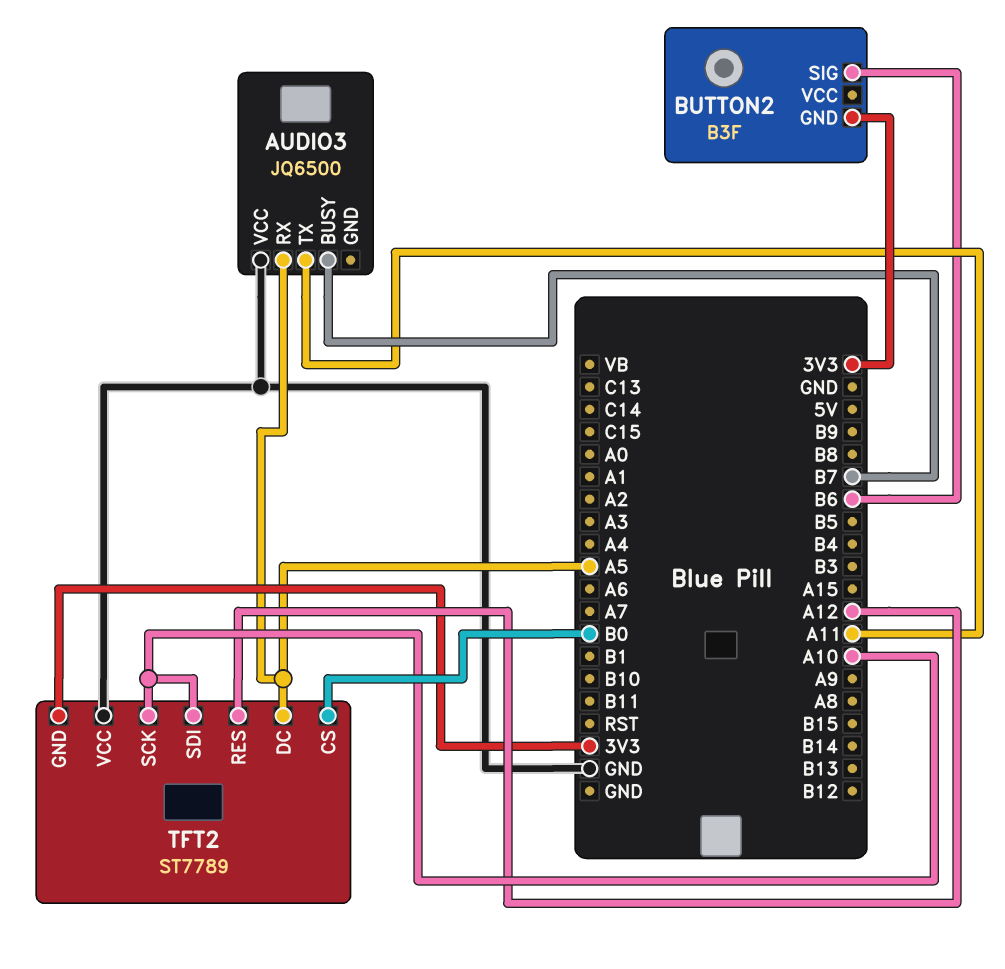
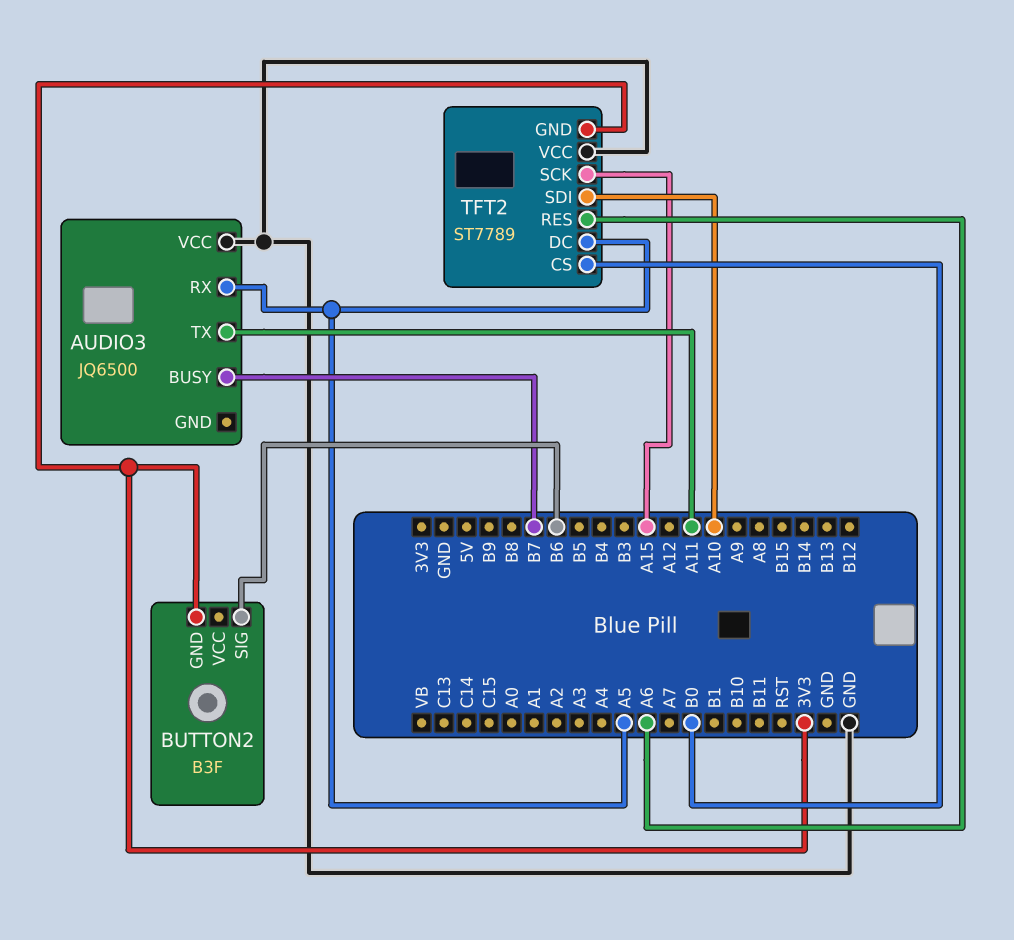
TFT2 pin RES: A12 -> A6
TFT2 pin SCK: A10 -> A15

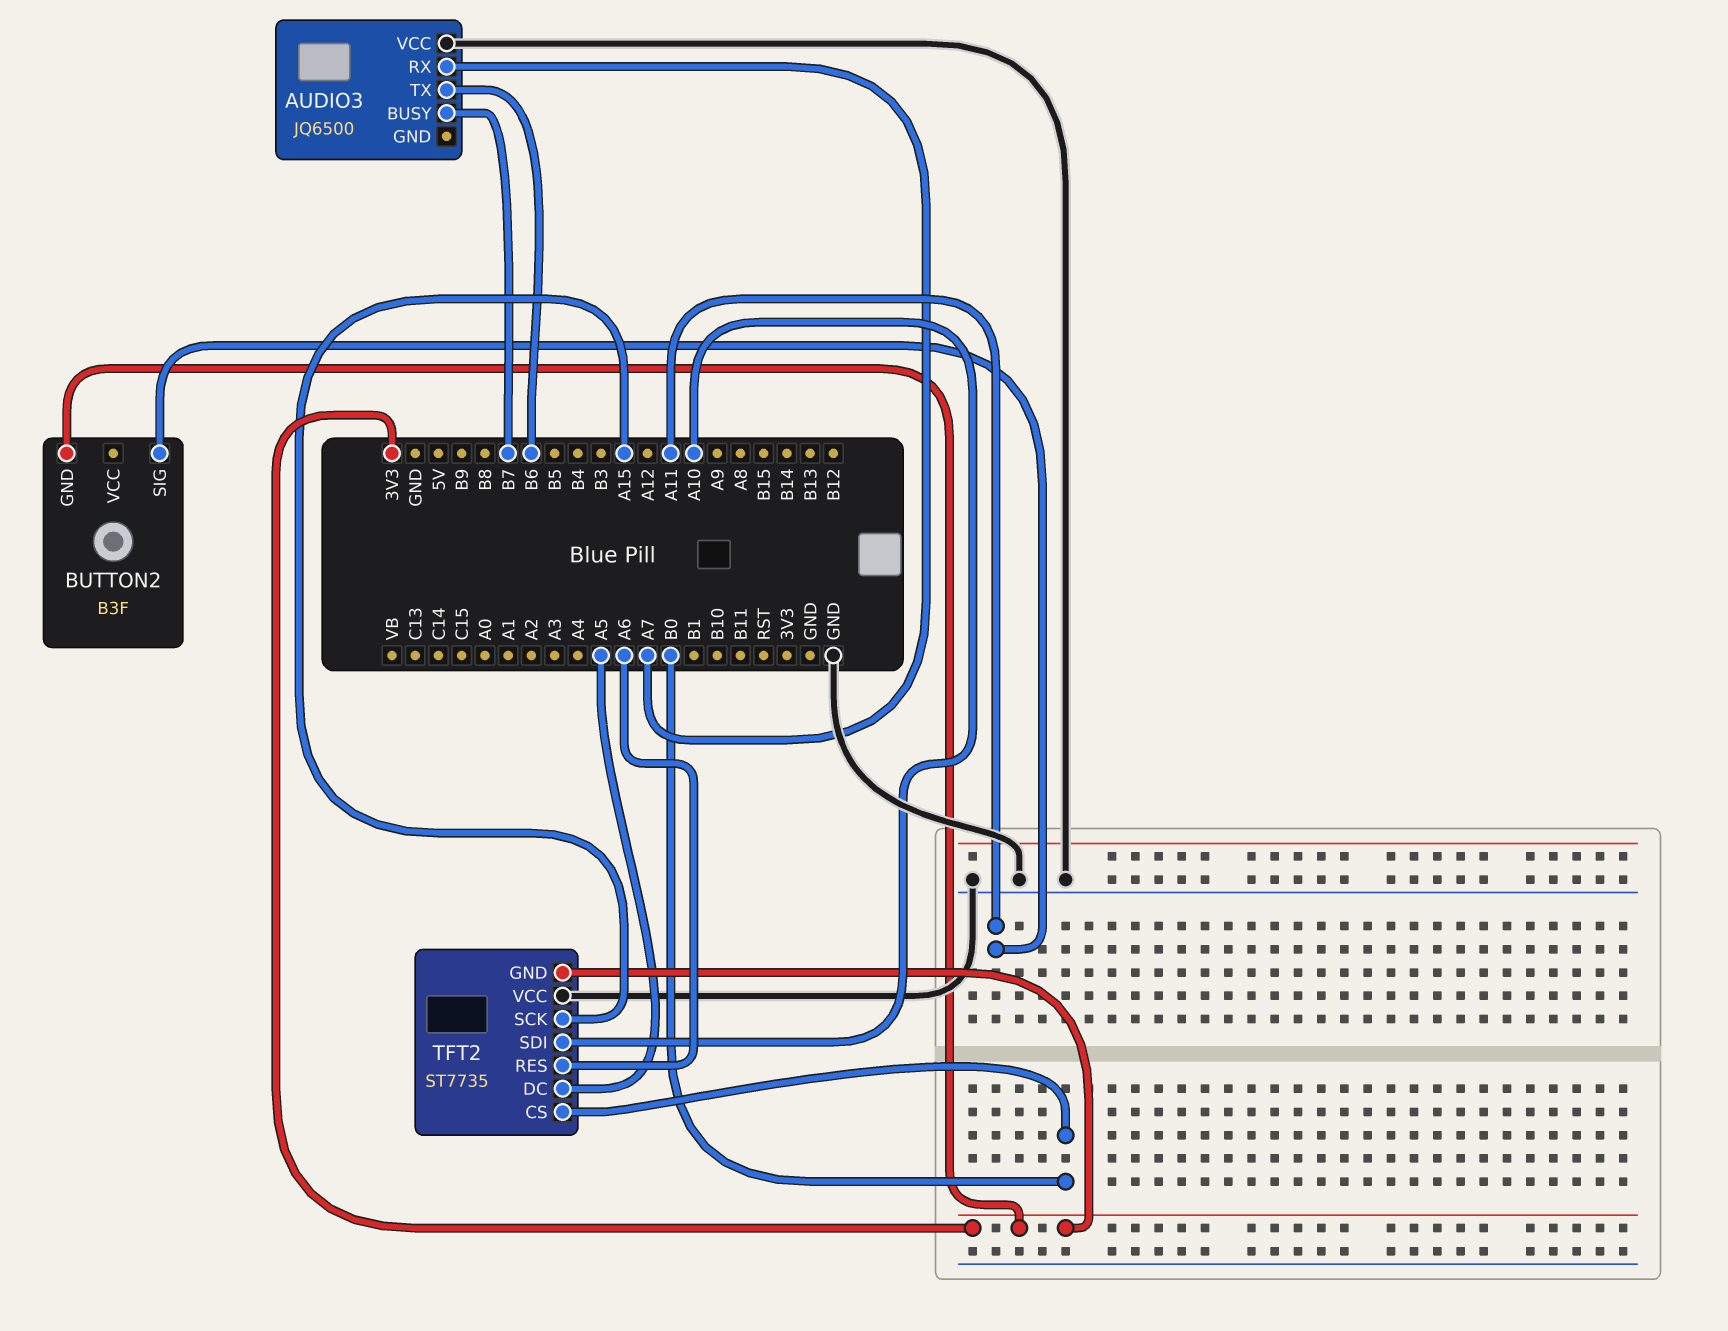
AUDIO3 pin RX: A5 -> A7
AUDIO3 pin TX: A11 -> B6
BUTTON2 pin SIG: B6 -> A11
TFT2: ST7789 -> ST7735

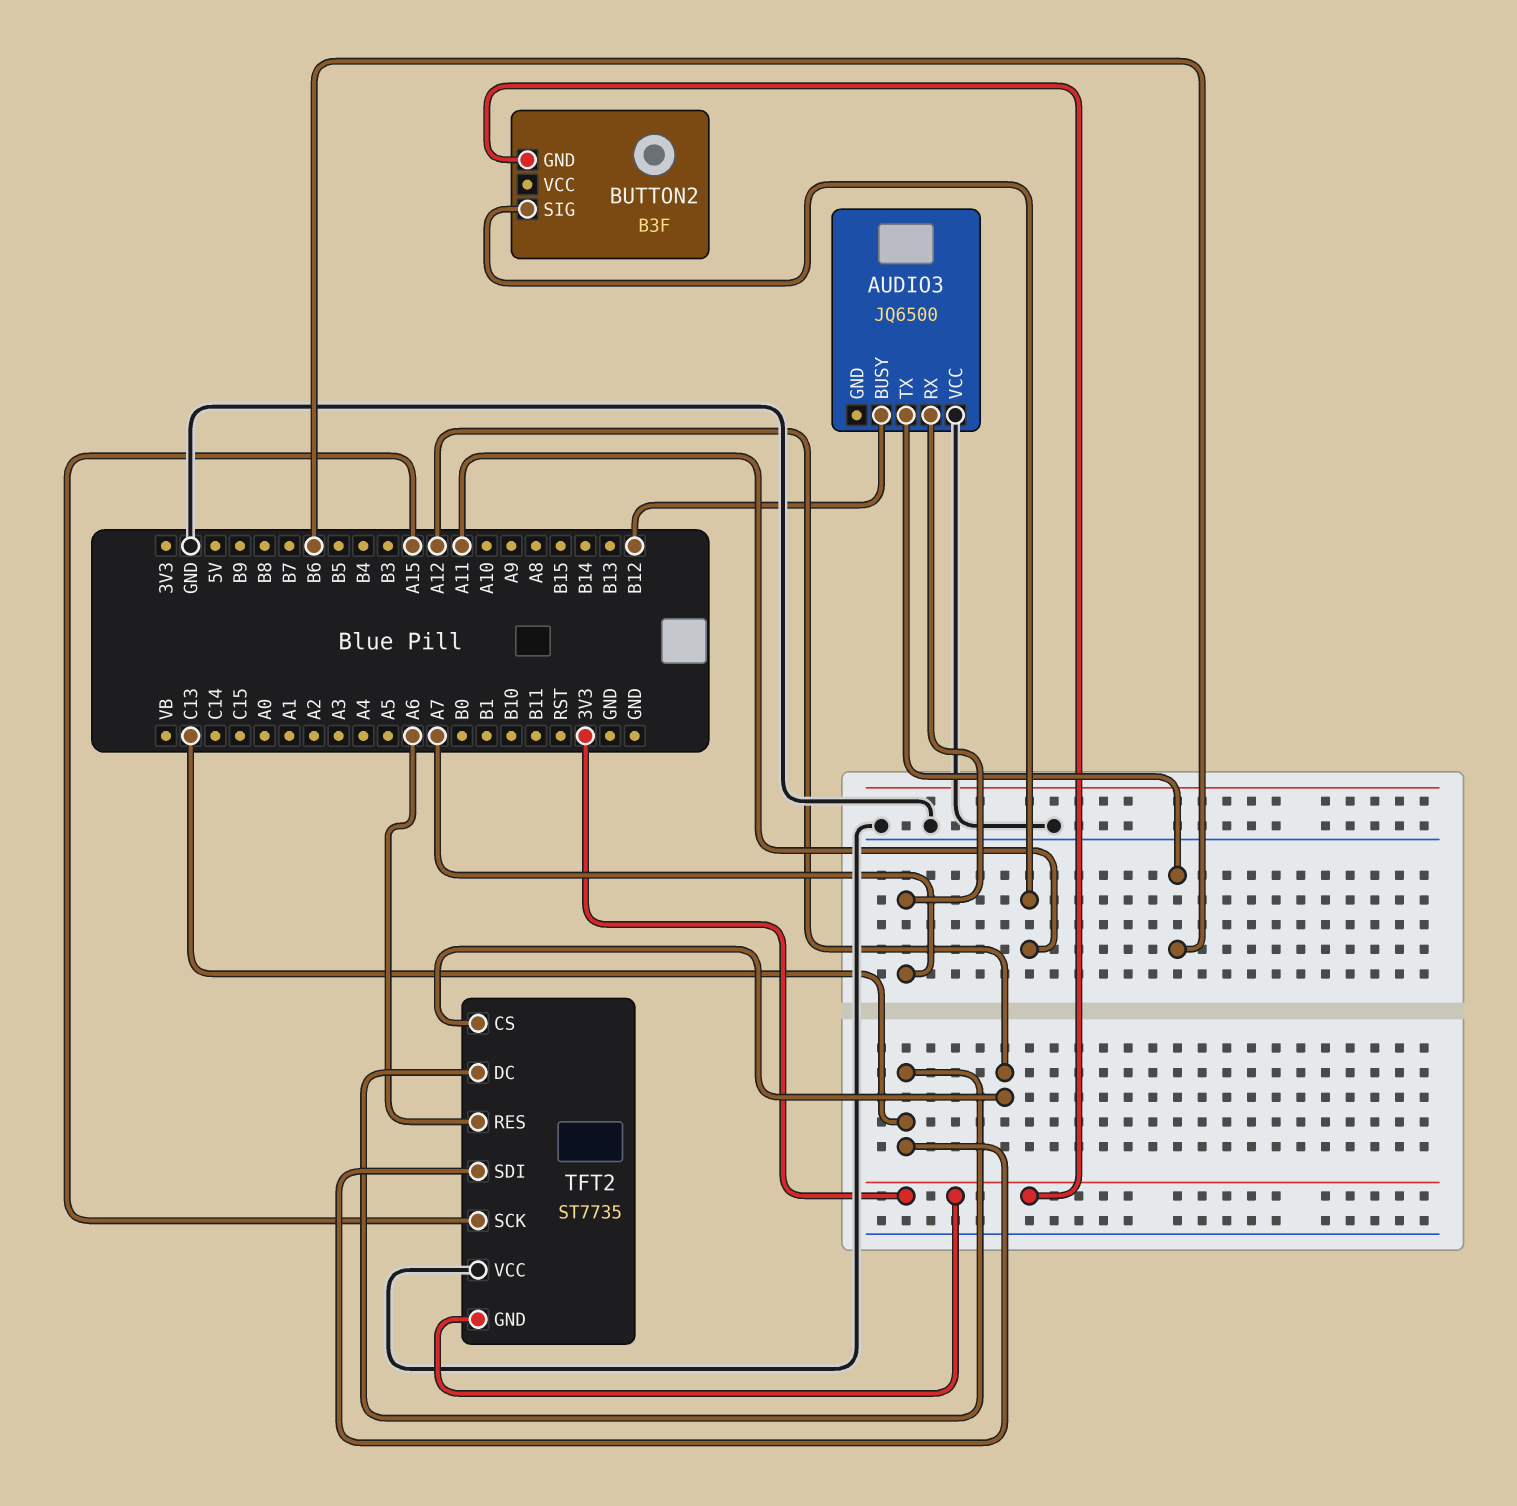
AUDIO3 pin BUSY: B7 -> B12
TFT2 pin CS: B0 -> A12
TFT2 pin DC: A5 -> C13
TFT2 pin SDI: A10 -> C13

